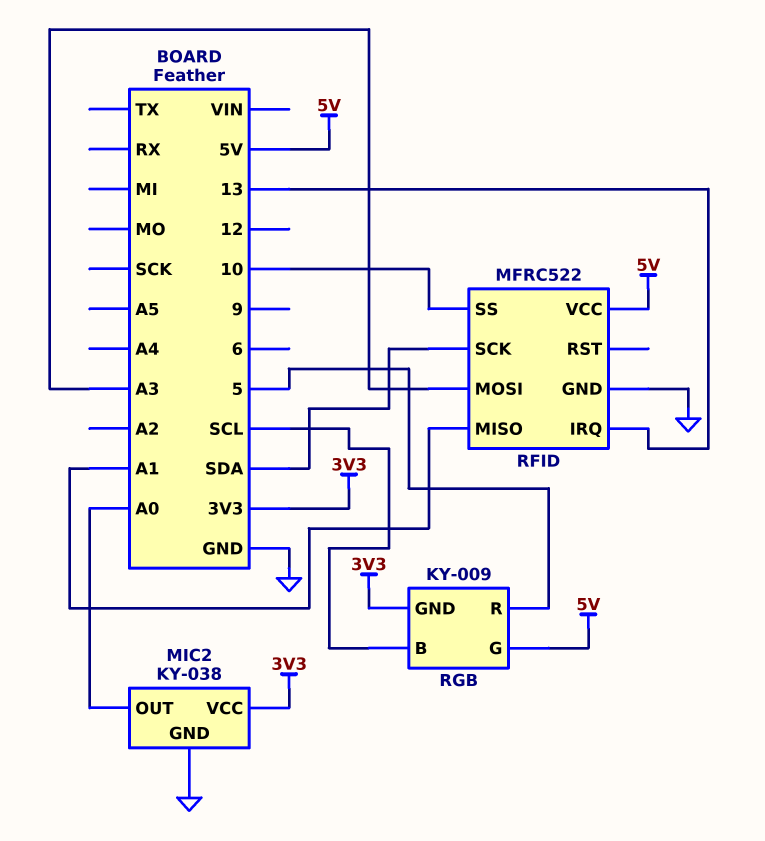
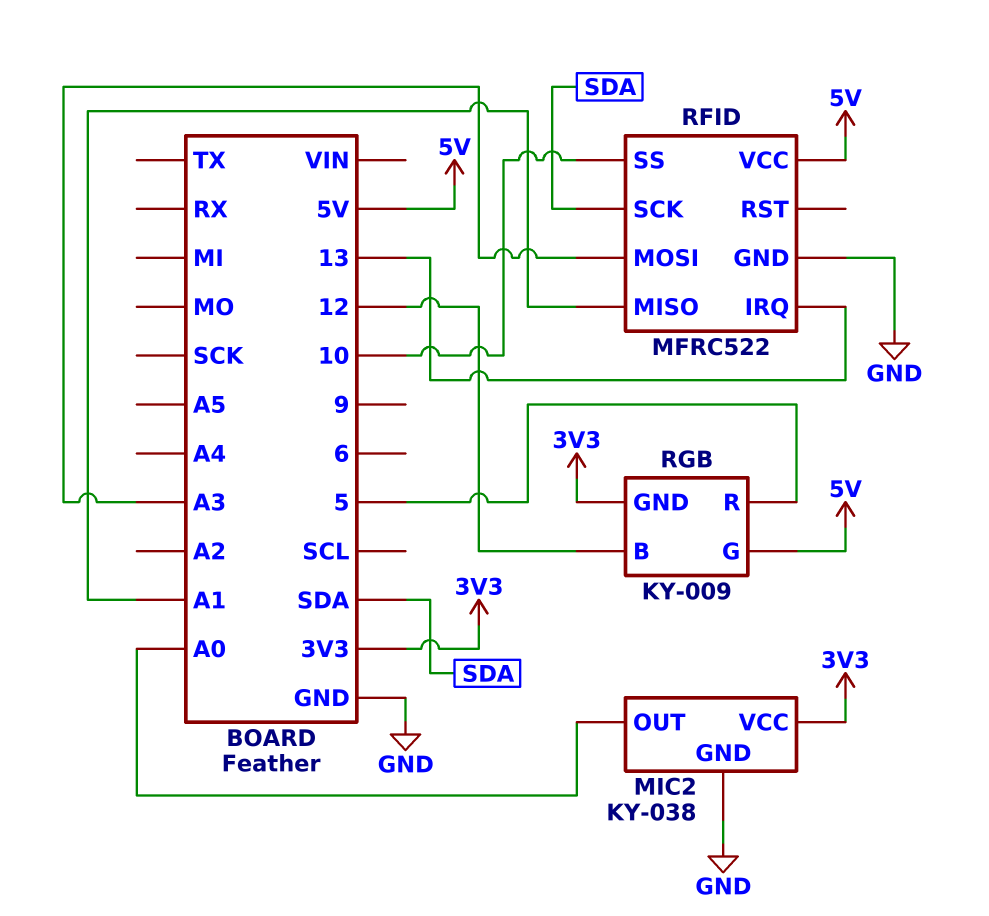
RGB pin B: SCL -> 12

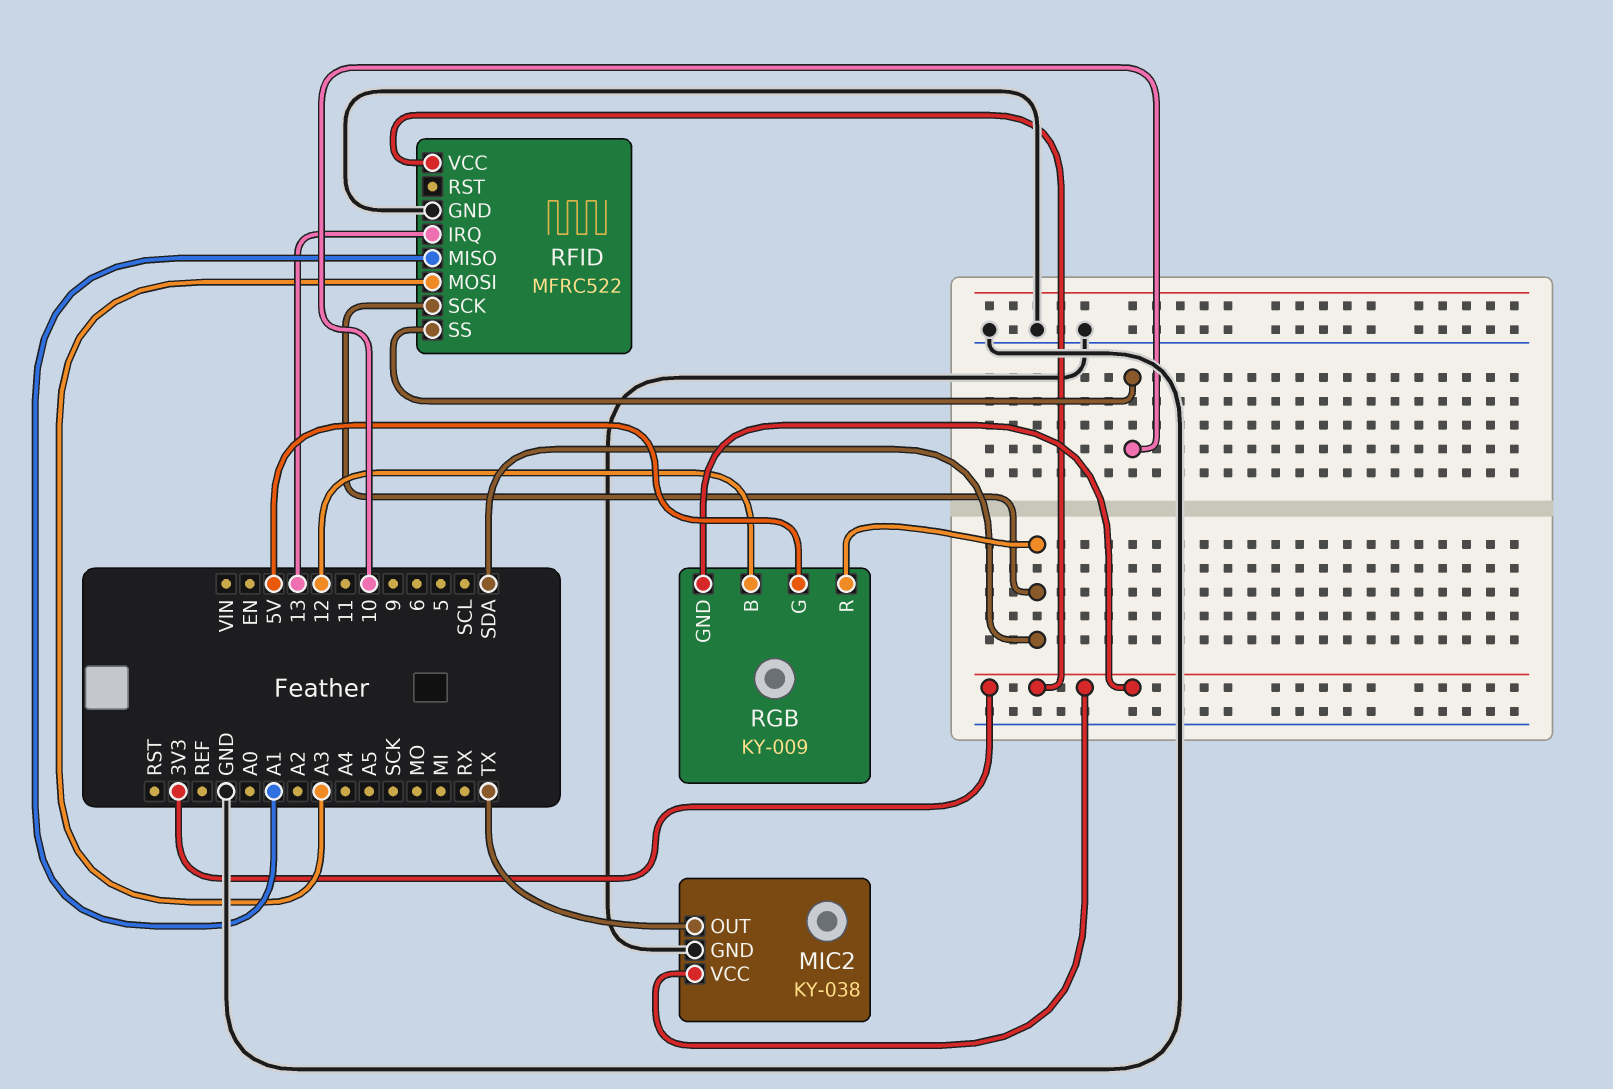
MIC2 pin OUT: A0 -> TX
RFID pin VCC: 5V -> 3V3
RGB pin R: 5 -> SDA

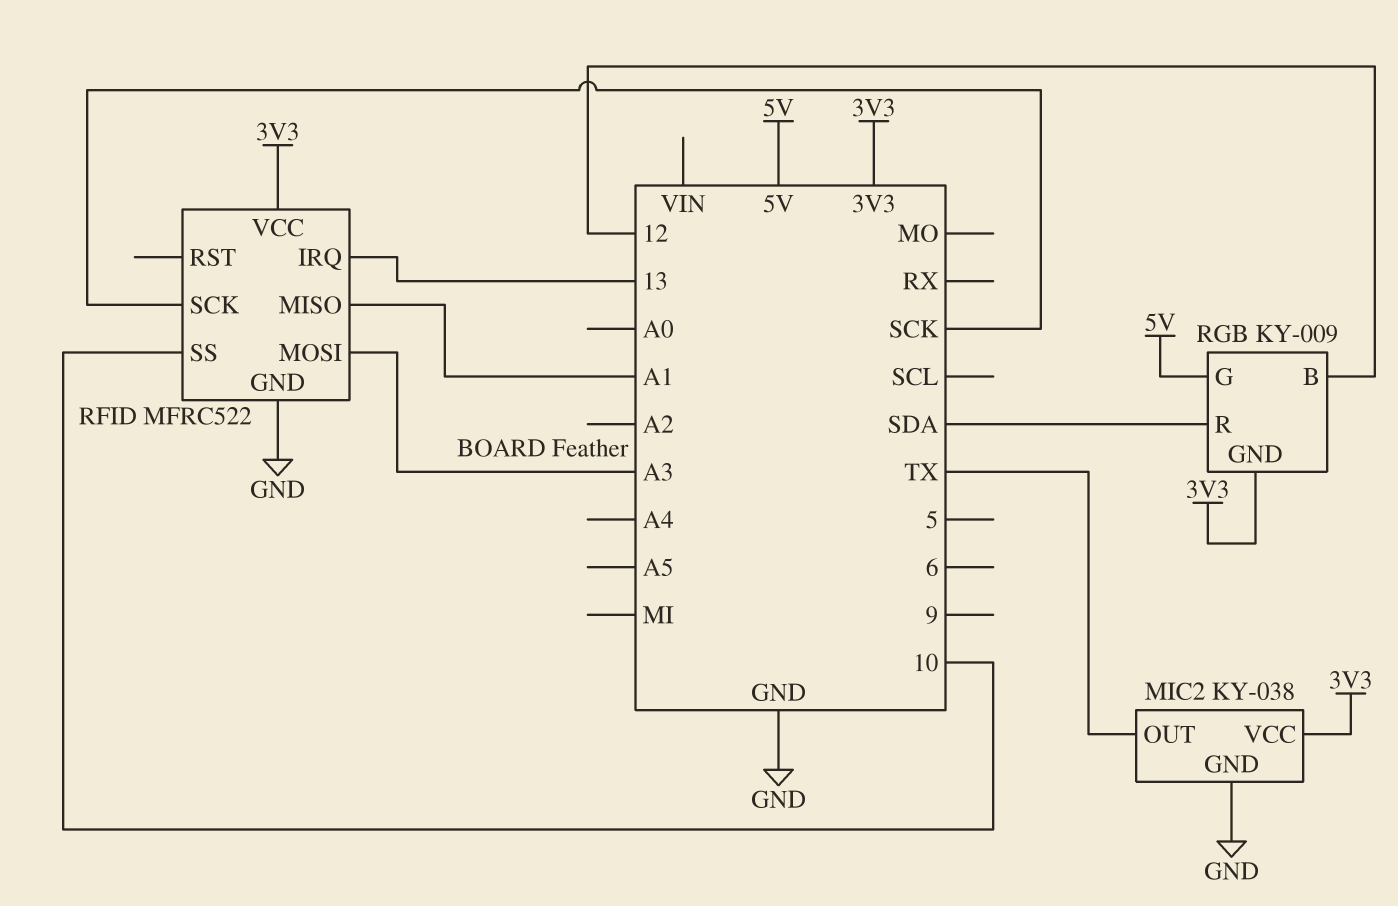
RFID pin SCK: SDA -> SCK

